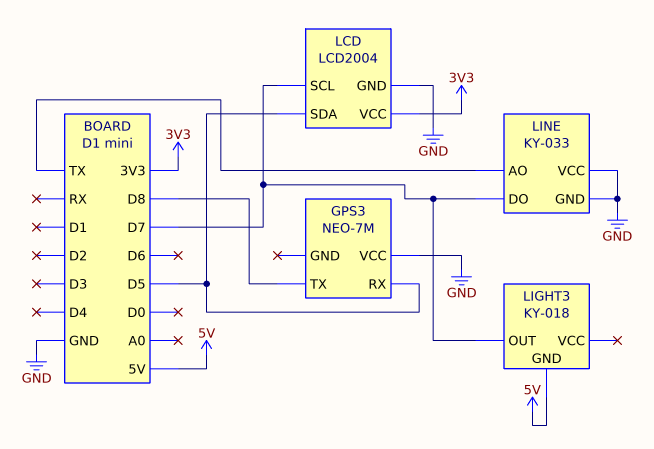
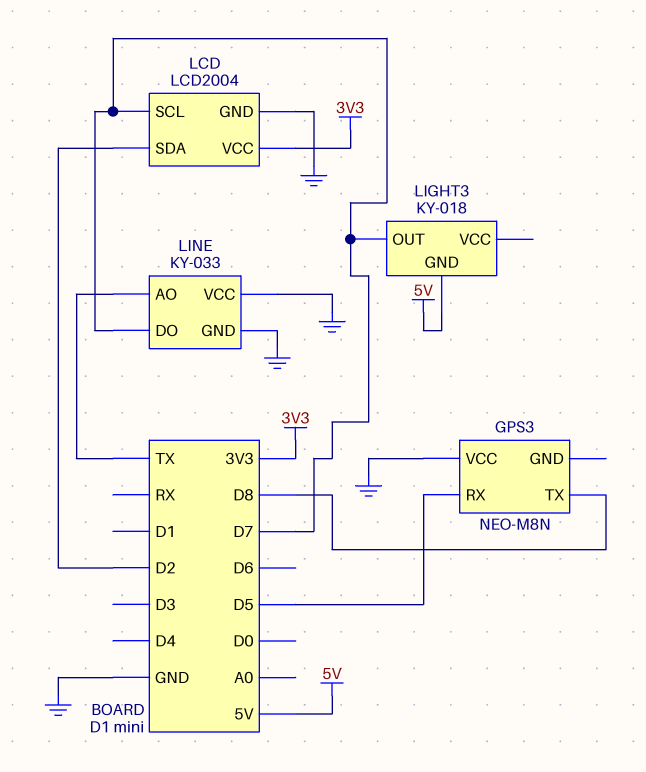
GPS3: NEO-7M -> NEO-M8N
LCD pin SDA: D5 -> D2

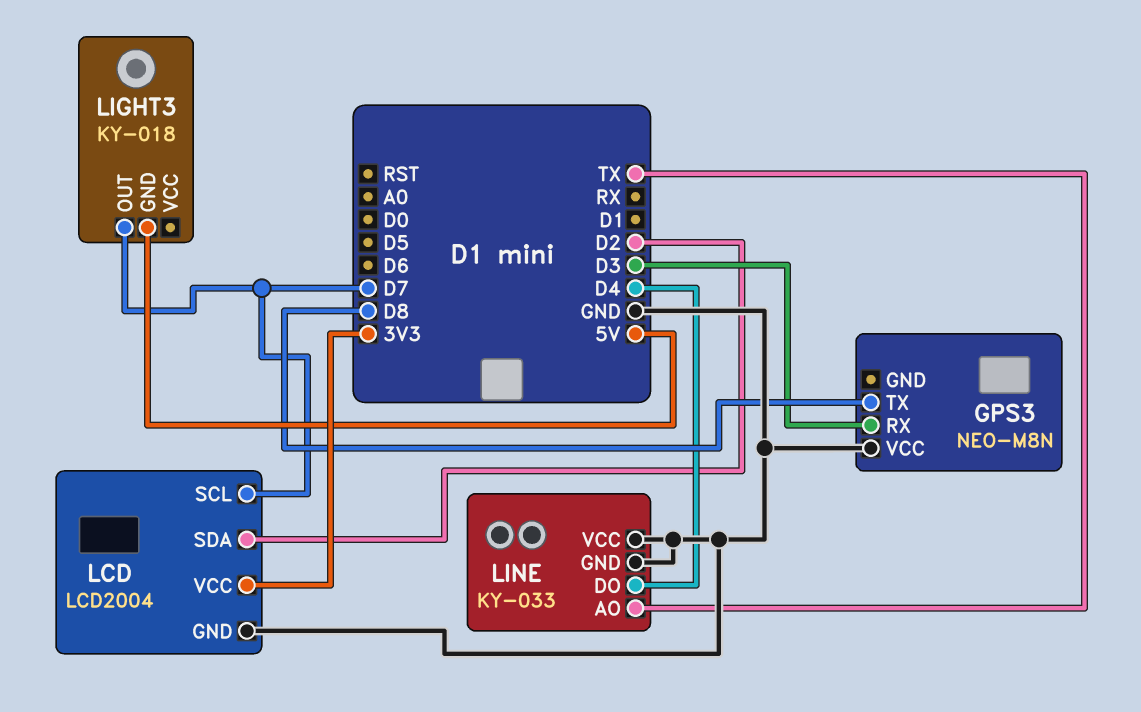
GPS3 pin RX: D5 -> D3
LINE pin DO: D7 -> D4

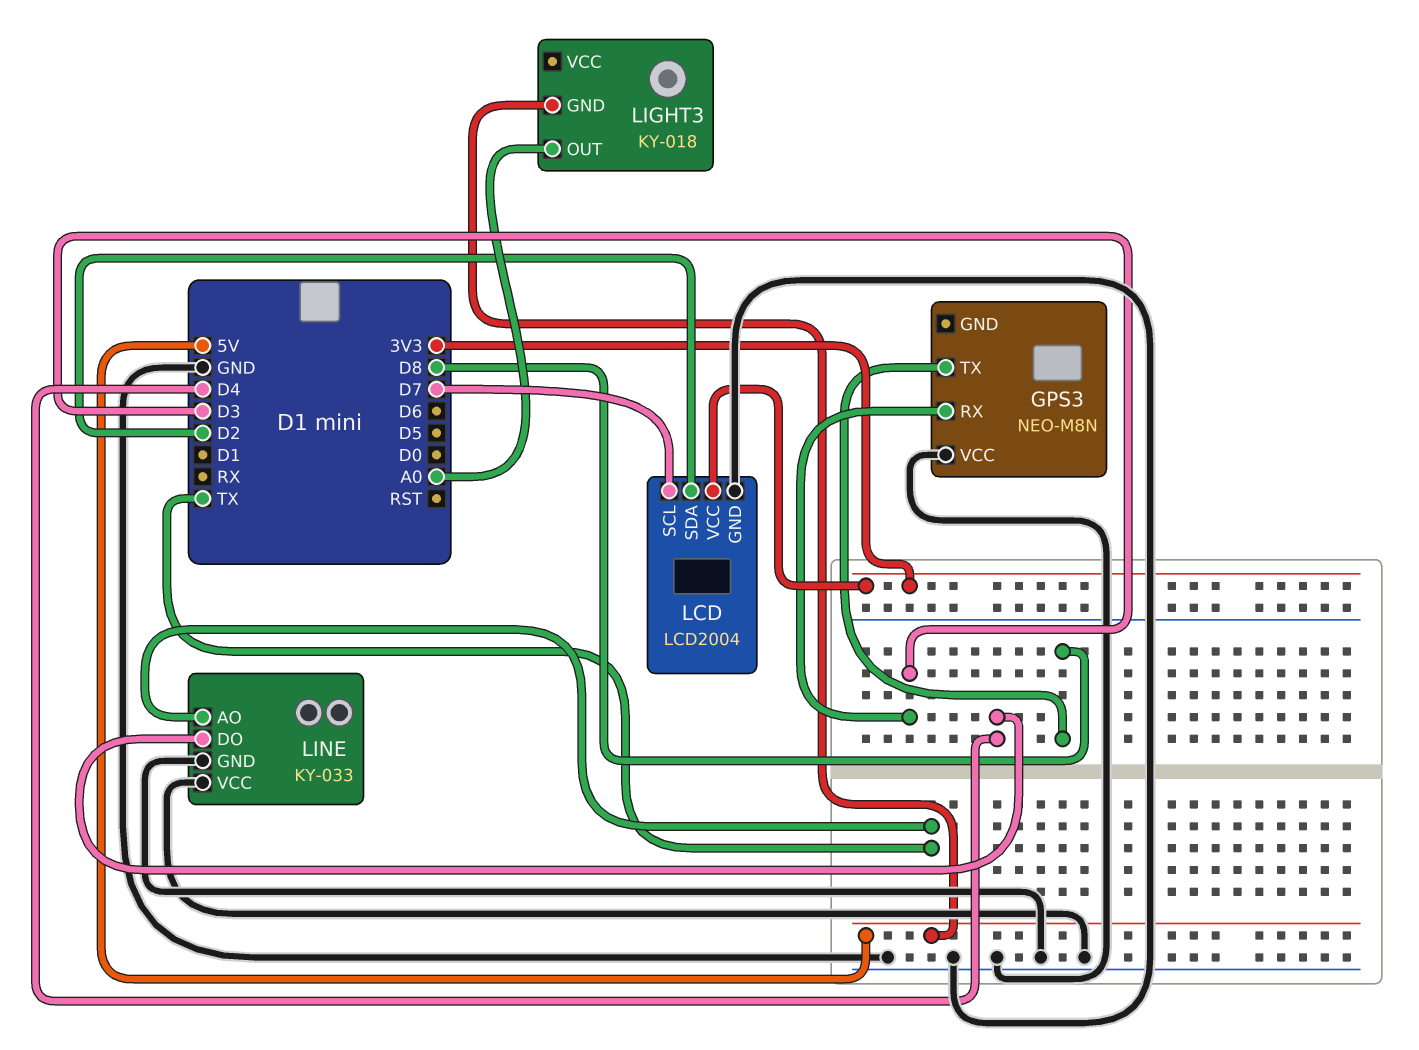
LIGHT3 pin OUT: D7 -> A0

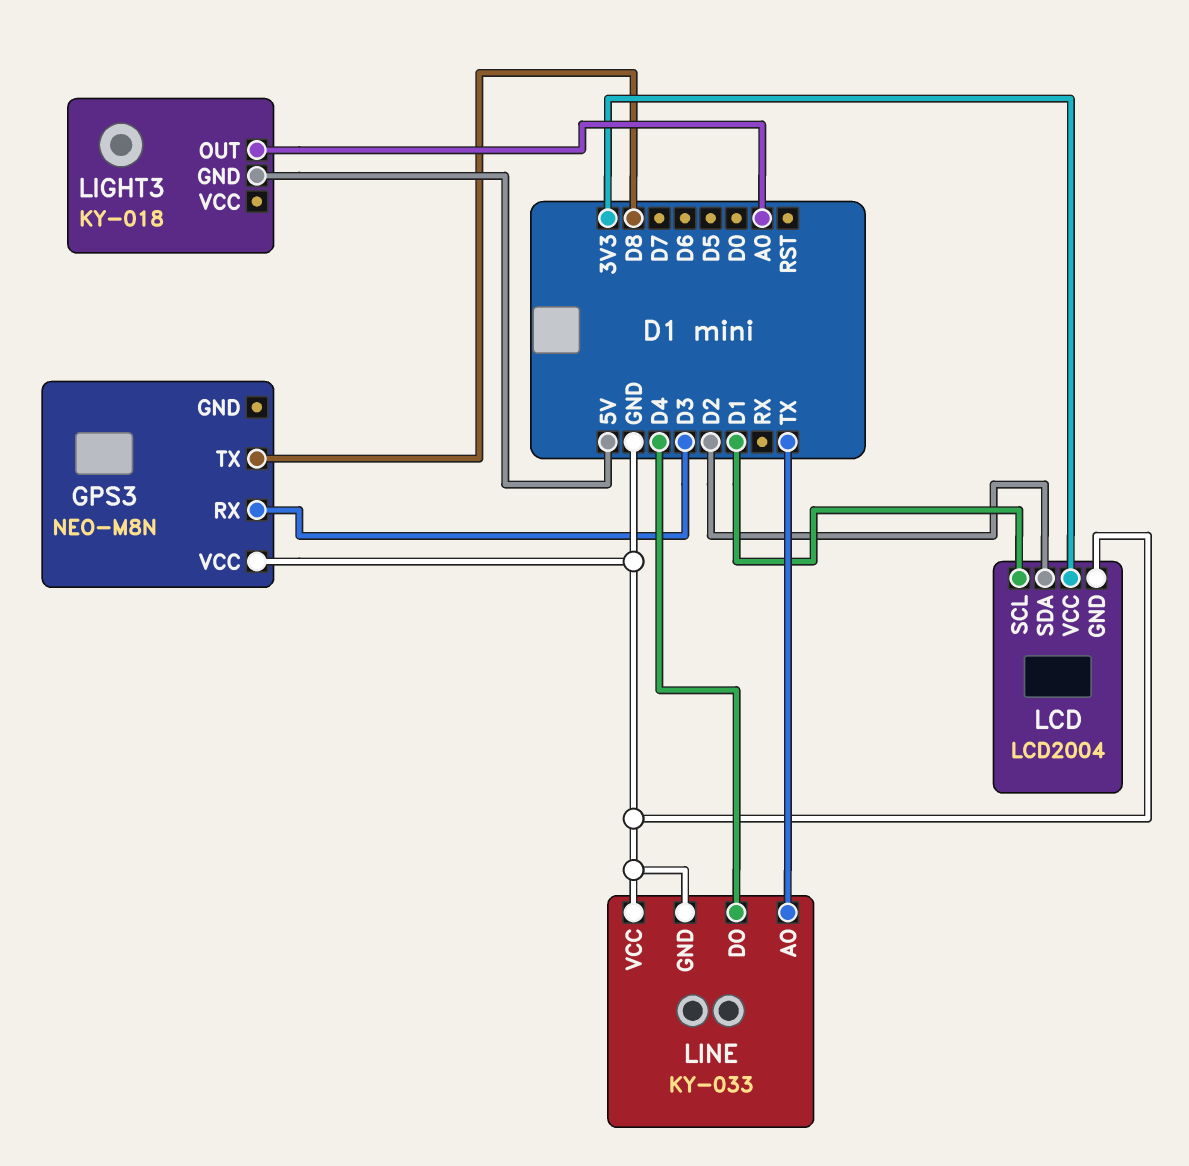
LCD pin SCL: D7 -> D1

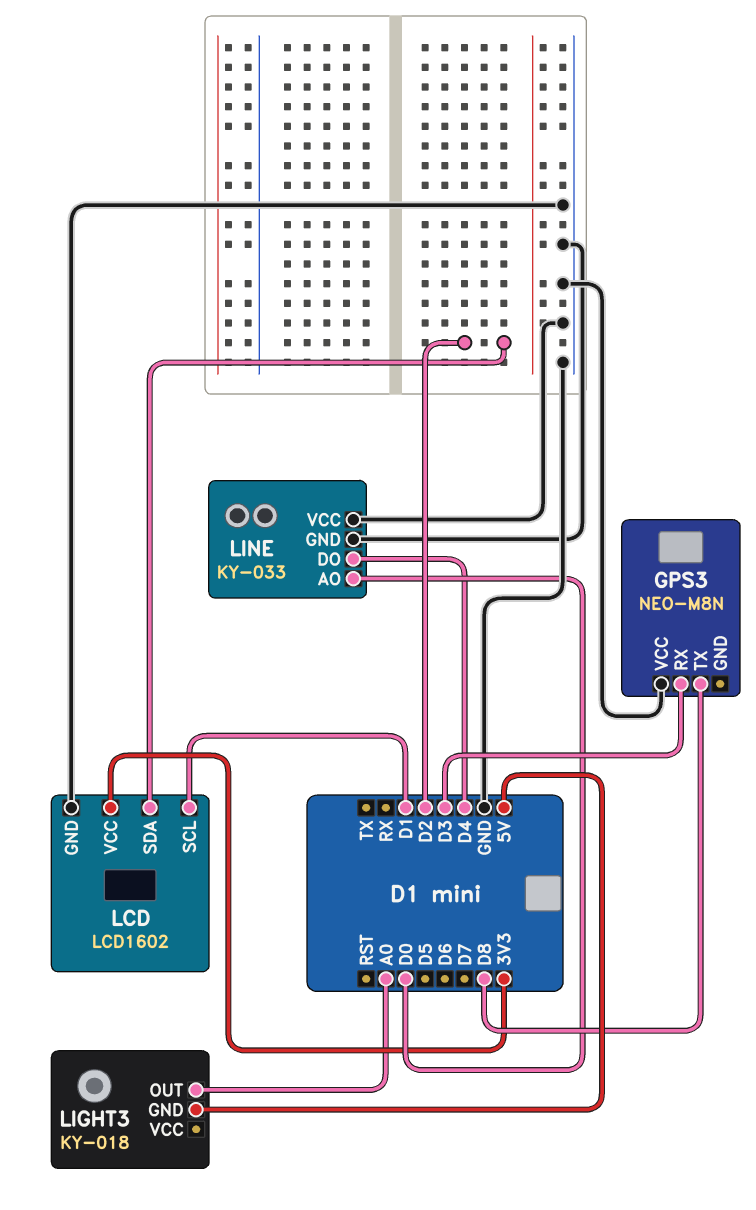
LCD: LCD2004 -> LCD1602
LINE pin AO: TX -> D0

